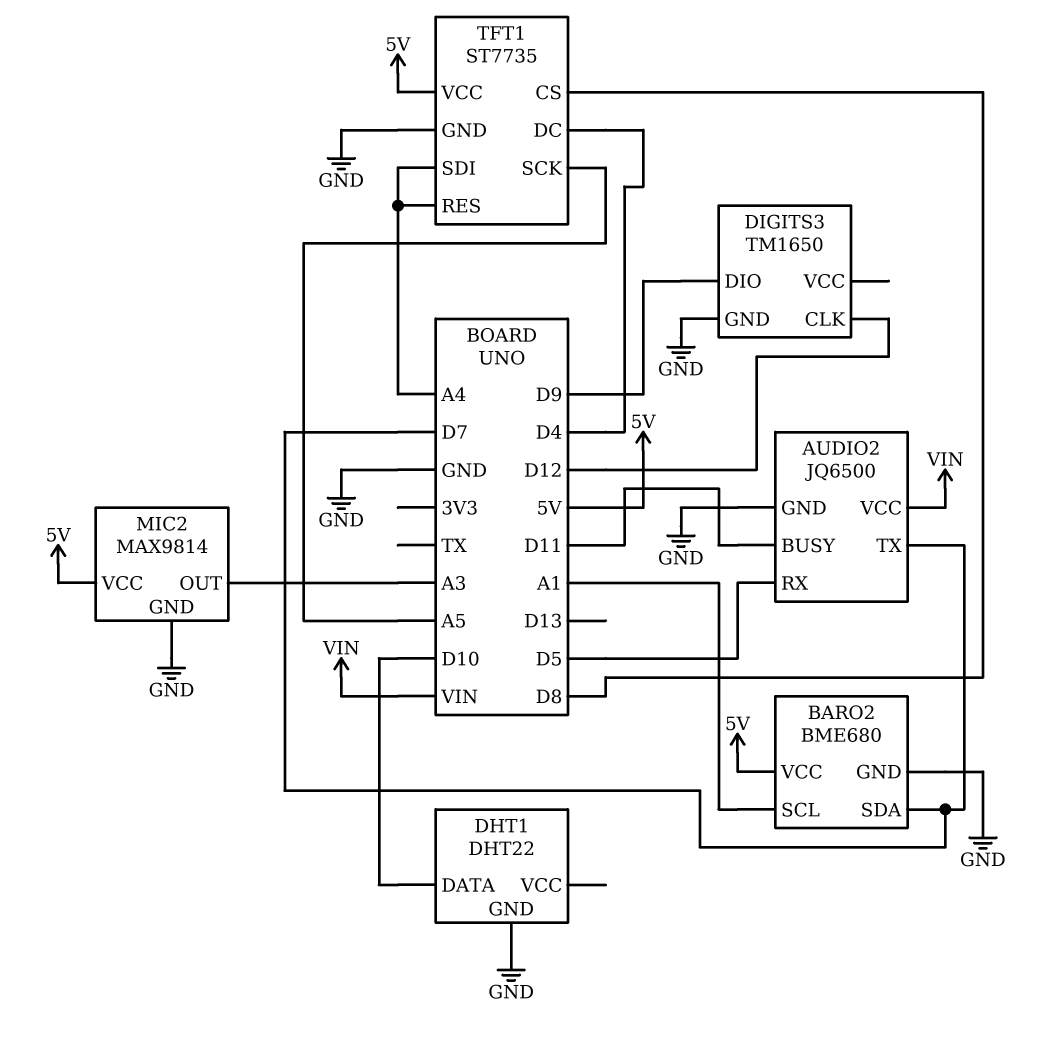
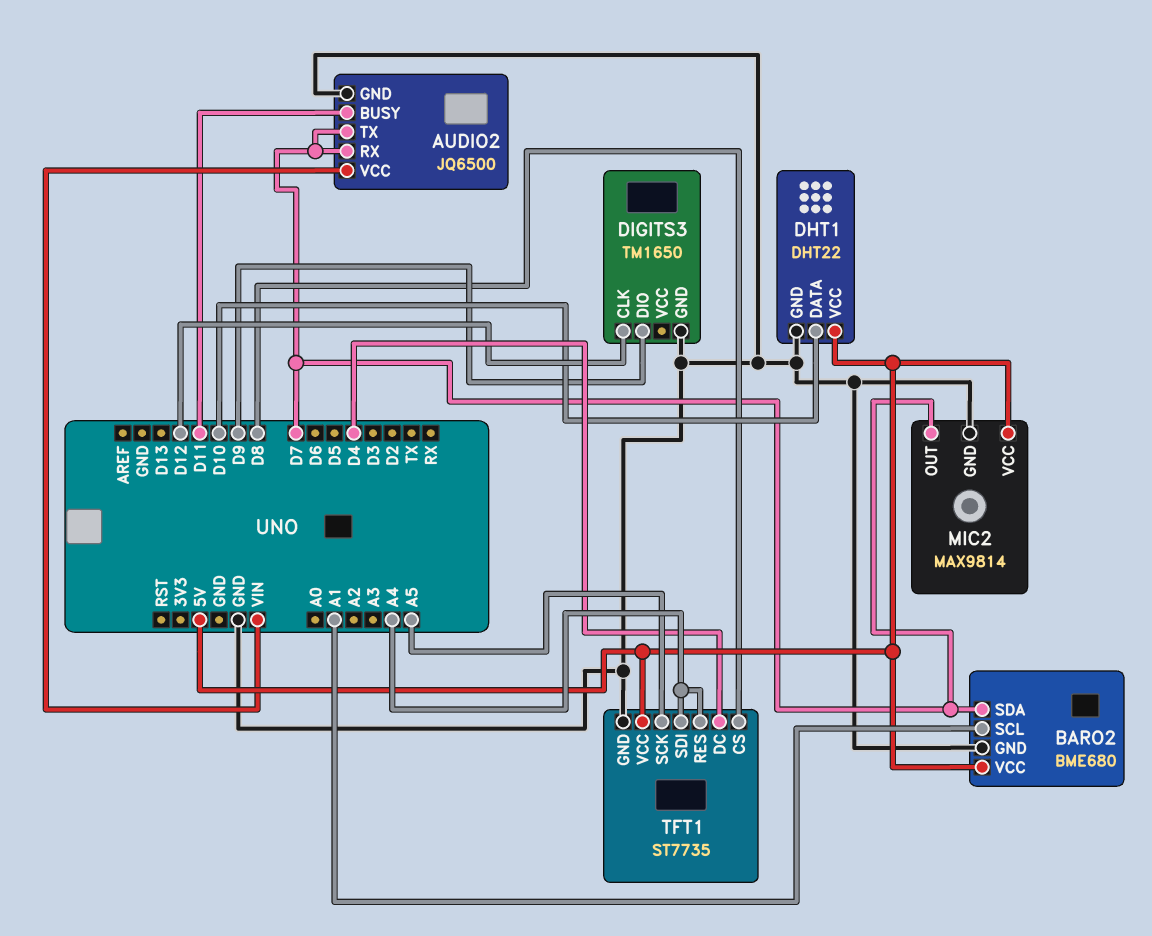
AUDIO2 pin RX: D5 -> D7
DHT1 pin VCC: none -> 5V
MIC2 pin OUT: A3 -> D7

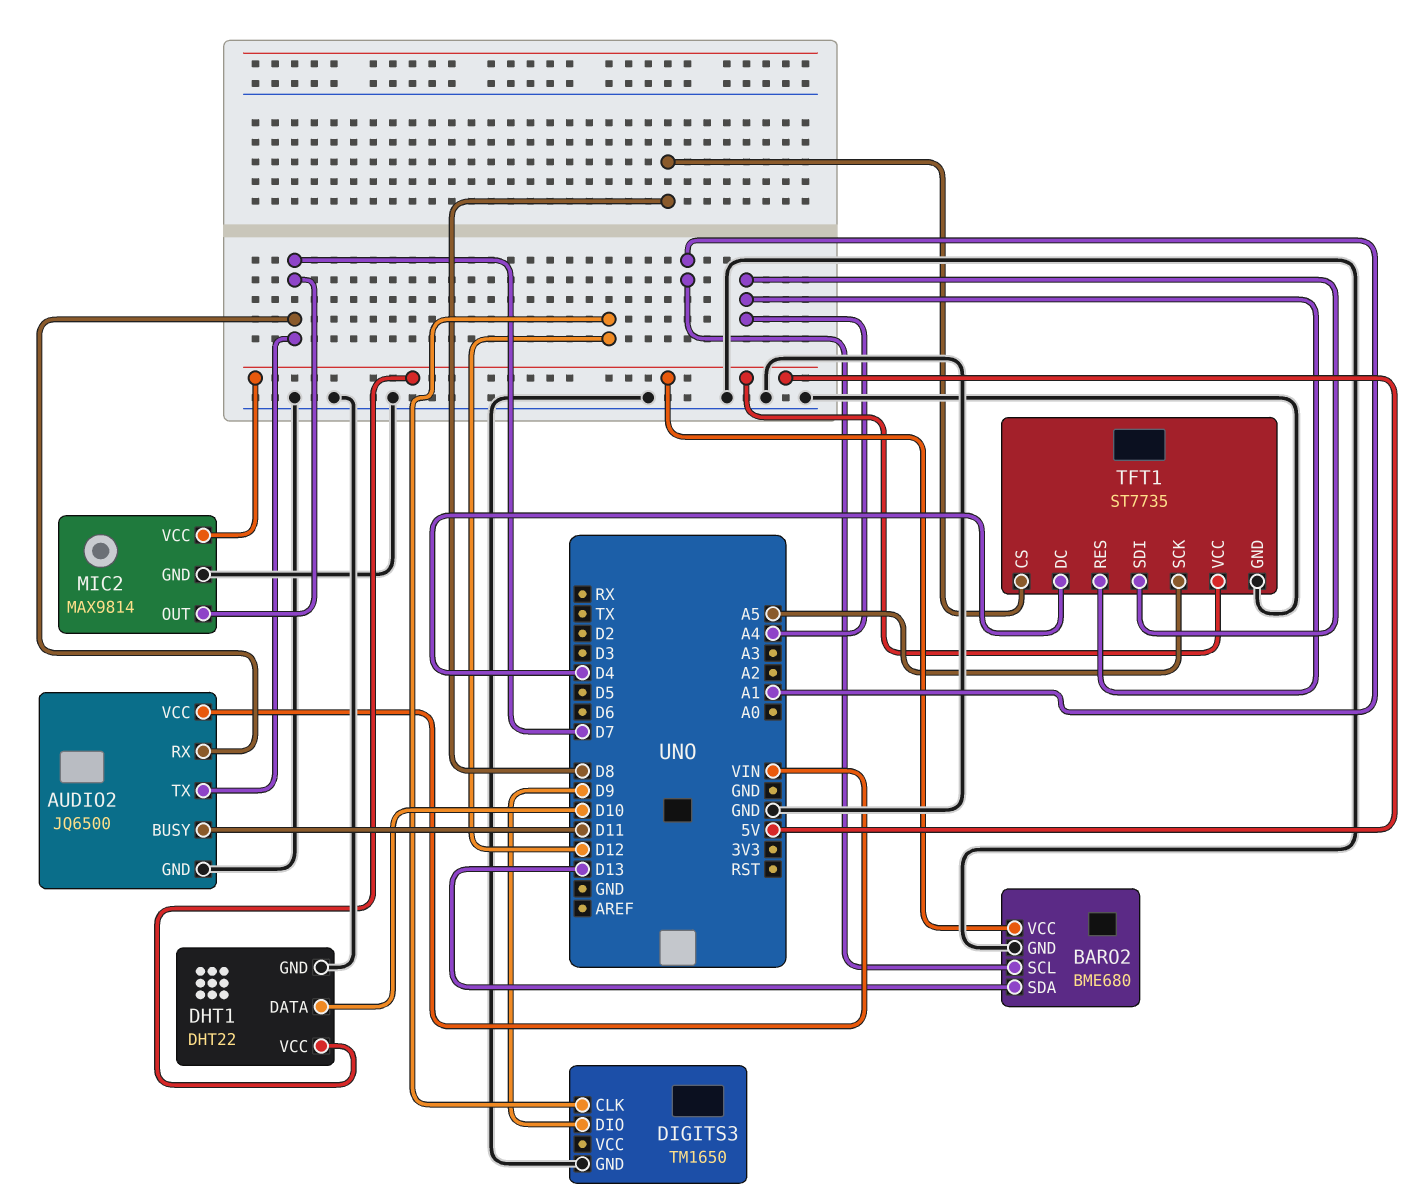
BARO2 pin SDA: D7 -> D13

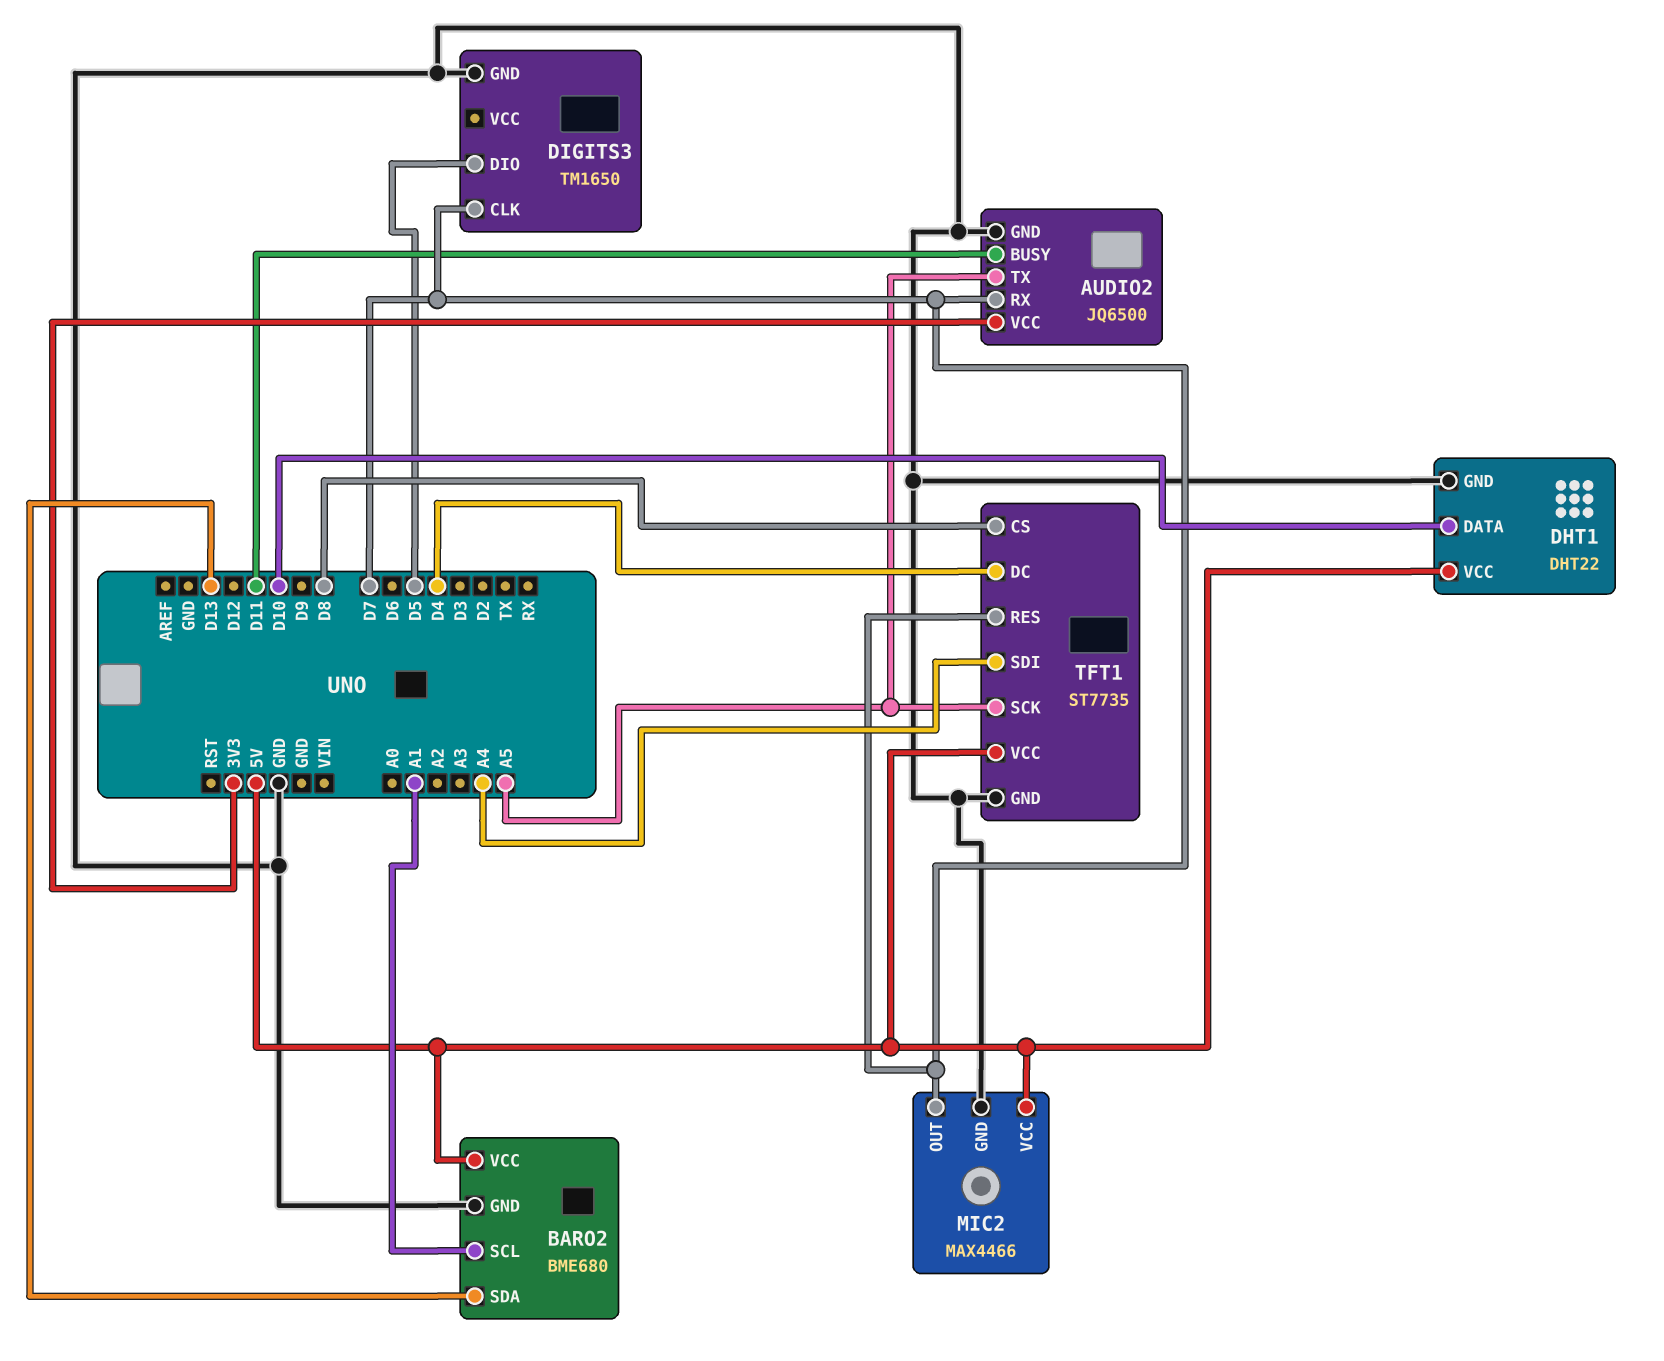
AUDIO2 pin TX: D7 -> A5
AUDIO2 pin VCC: VIN -> 3V3
DIGITS3 pin CLK: D12 -> D7
DIGITS3 pin DIO: D9 -> D5
MIC2: MAX9814 -> MAX4466
TFT1 pin RES: A4 -> D7

